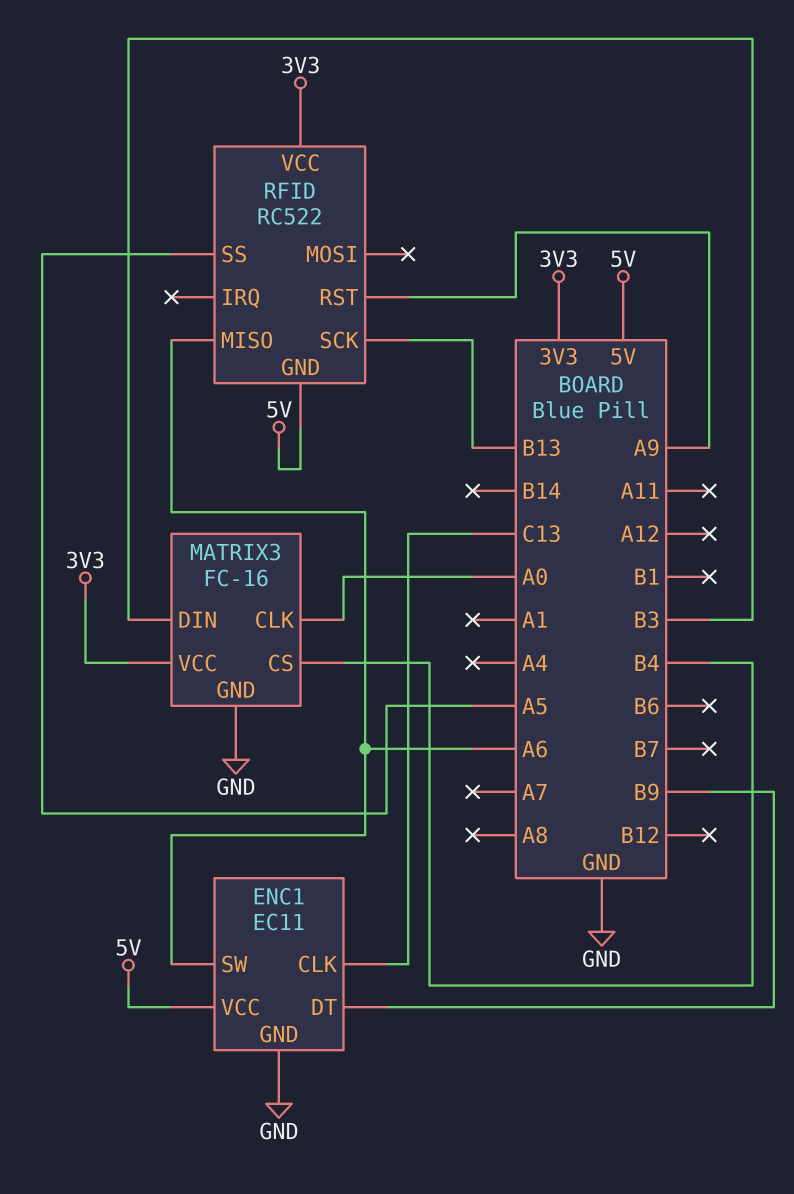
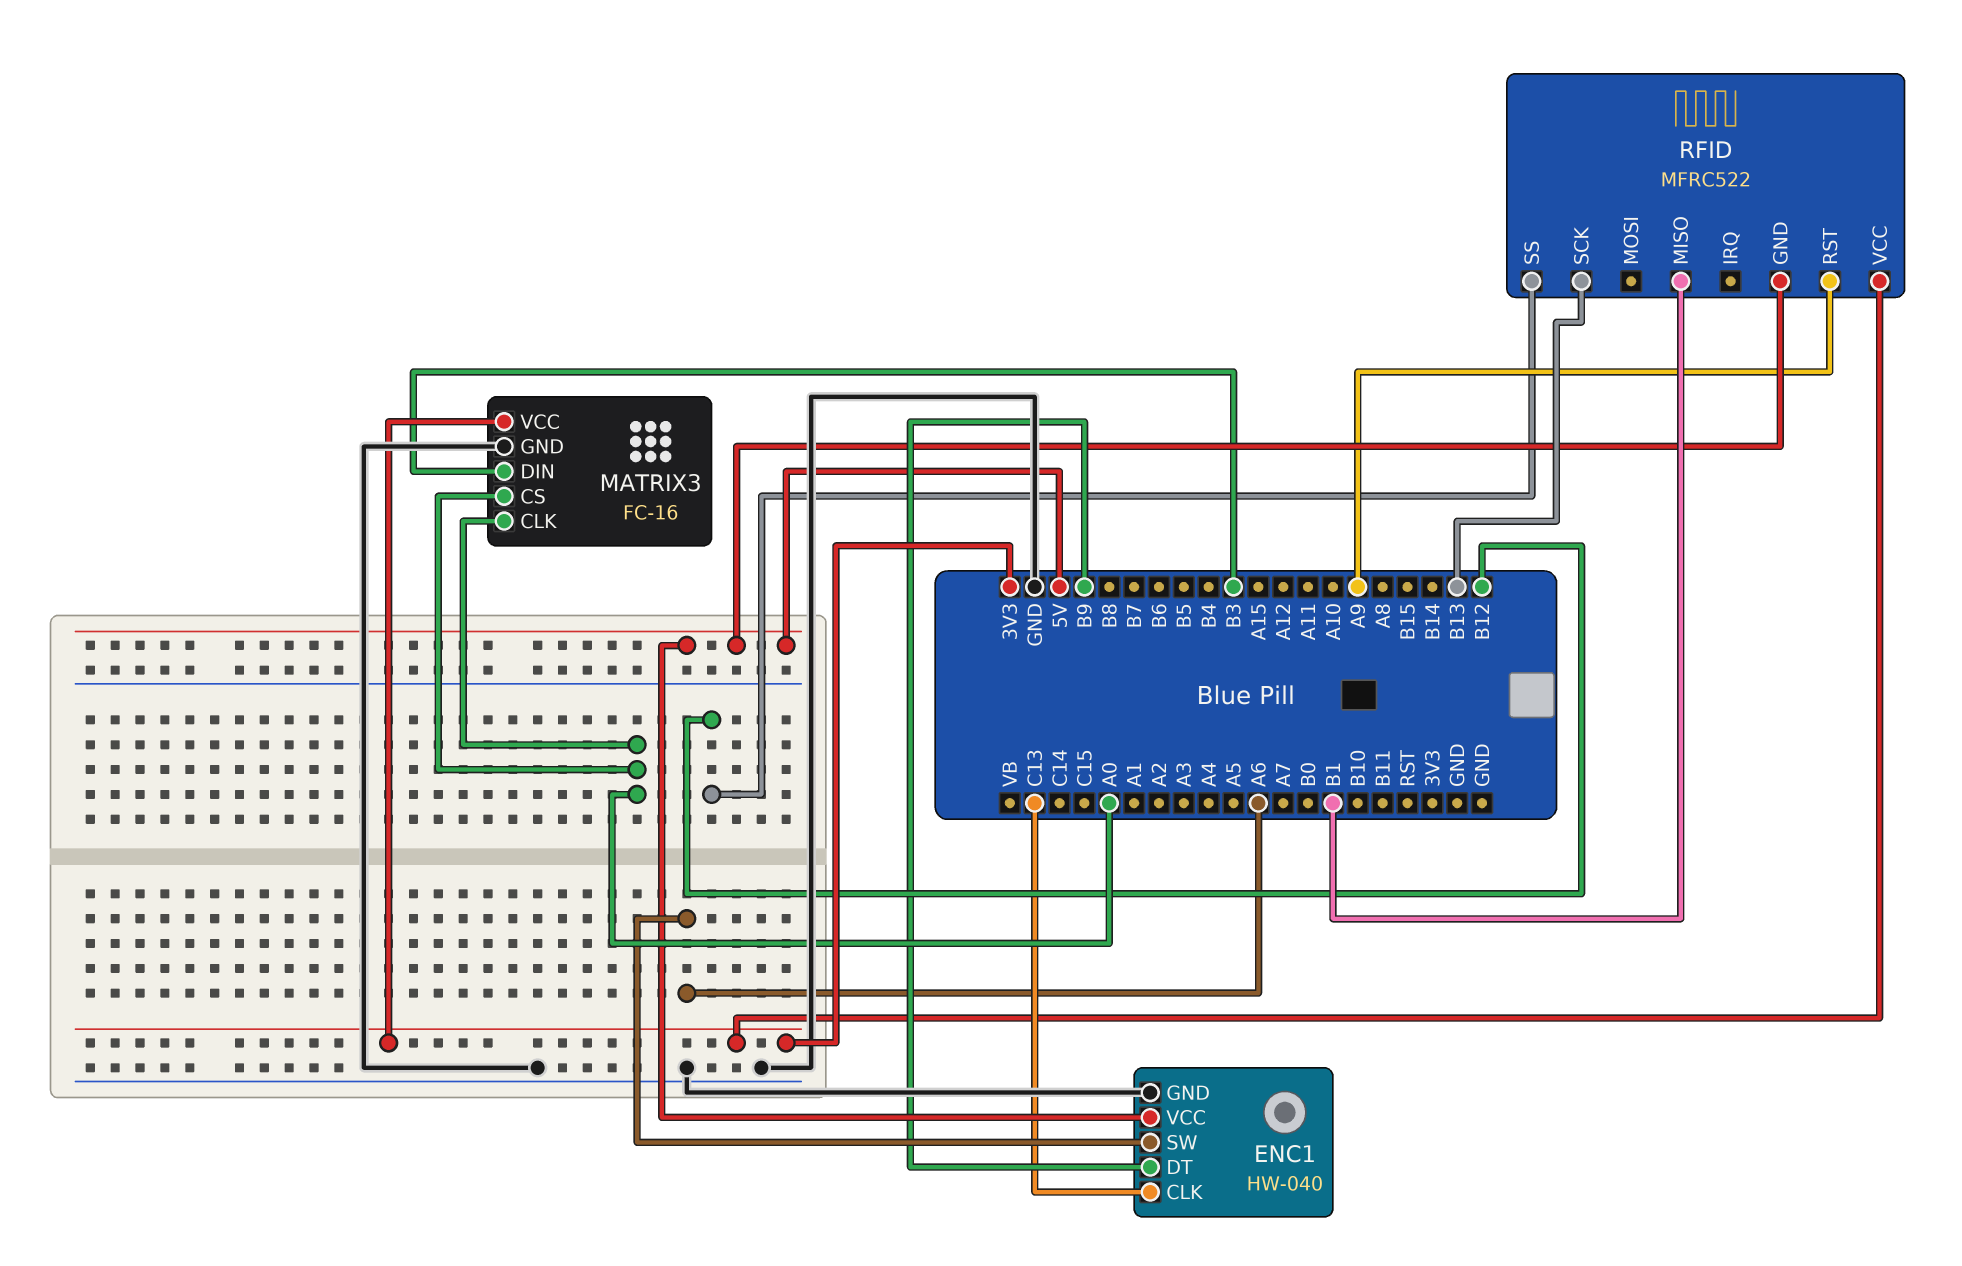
ENC1: EC11 -> HW-040
MATRIX3 pin CS: B4 -> A0
RFID: RC522 -> MFRC522
RFID pin MISO: A6 -> B1
RFID pin SS: A5 -> B12

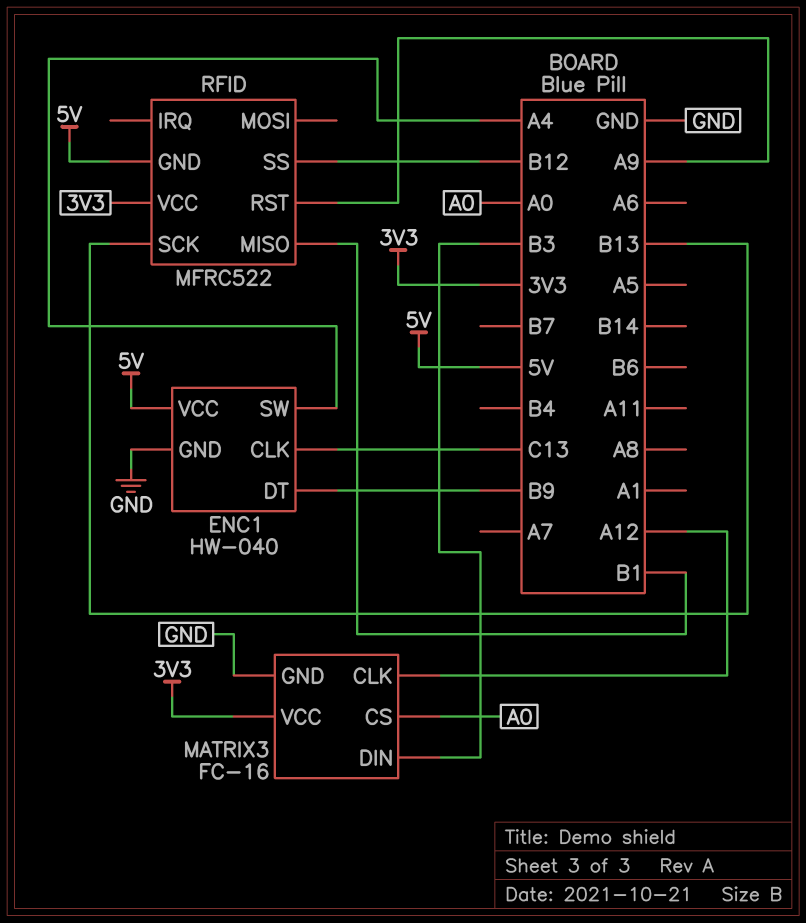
ENC1 pin SW: A6 -> A4
MATRIX3 pin CLK: A0 -> A12

